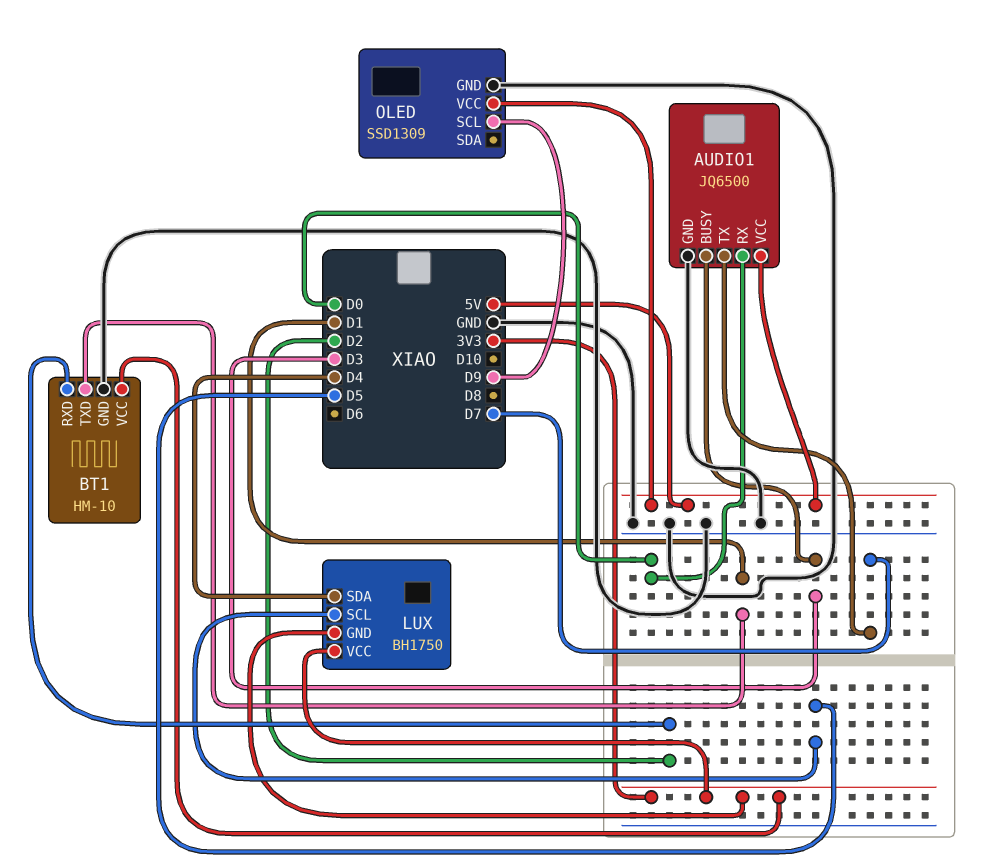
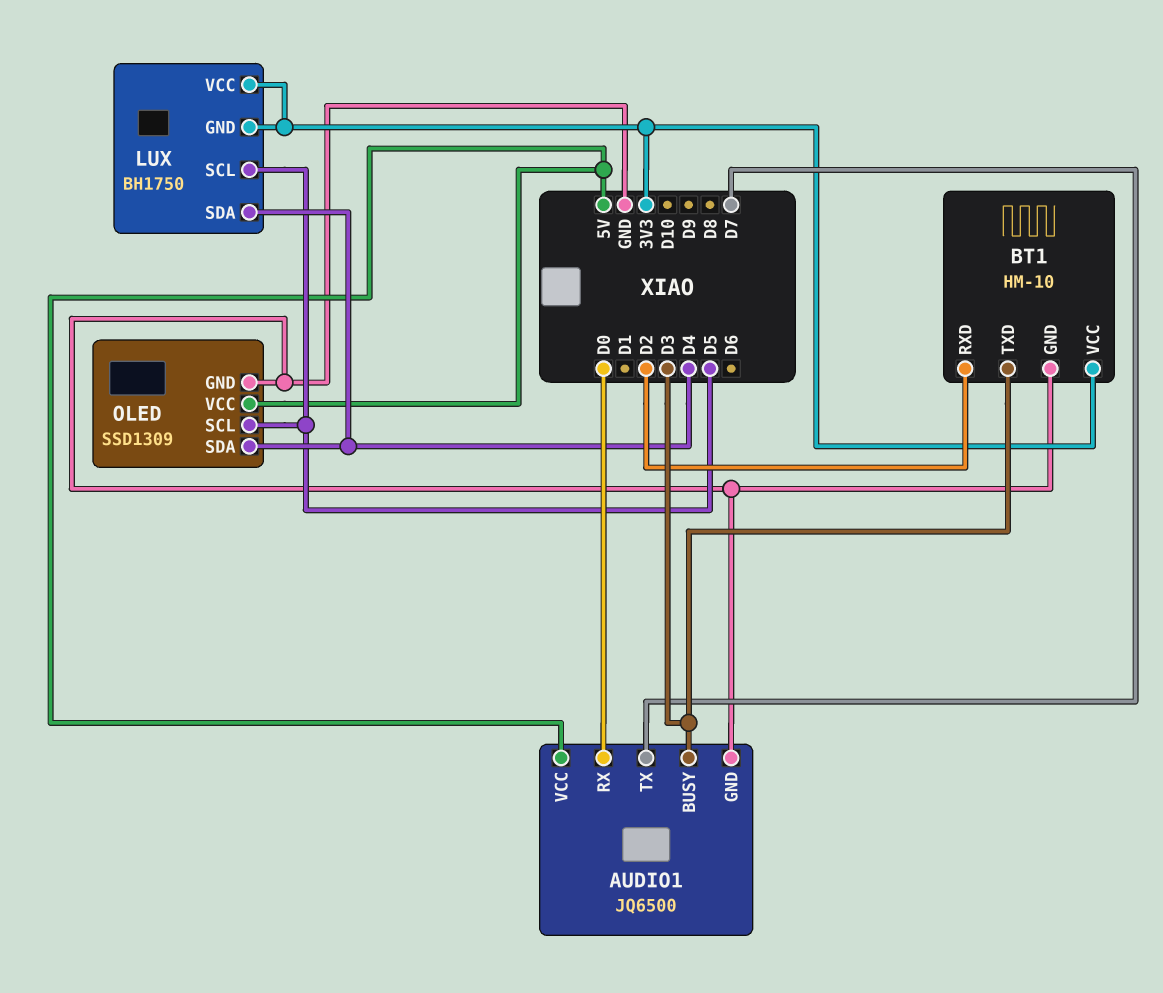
BT1 pin TXD: D1 -> D3
OLED pin SCL: D9 -> D5
OLED pin SDA: none -> D4

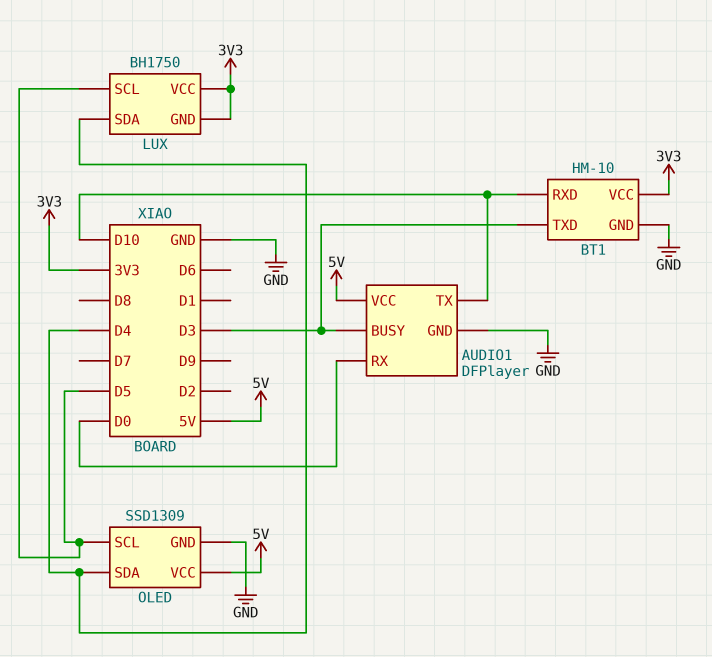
AUDIO1: JQ6500 -> DFPlayer
AUDIO1 pin TX: D7 -> D10
BT1 pin RXD: D2 -> D10

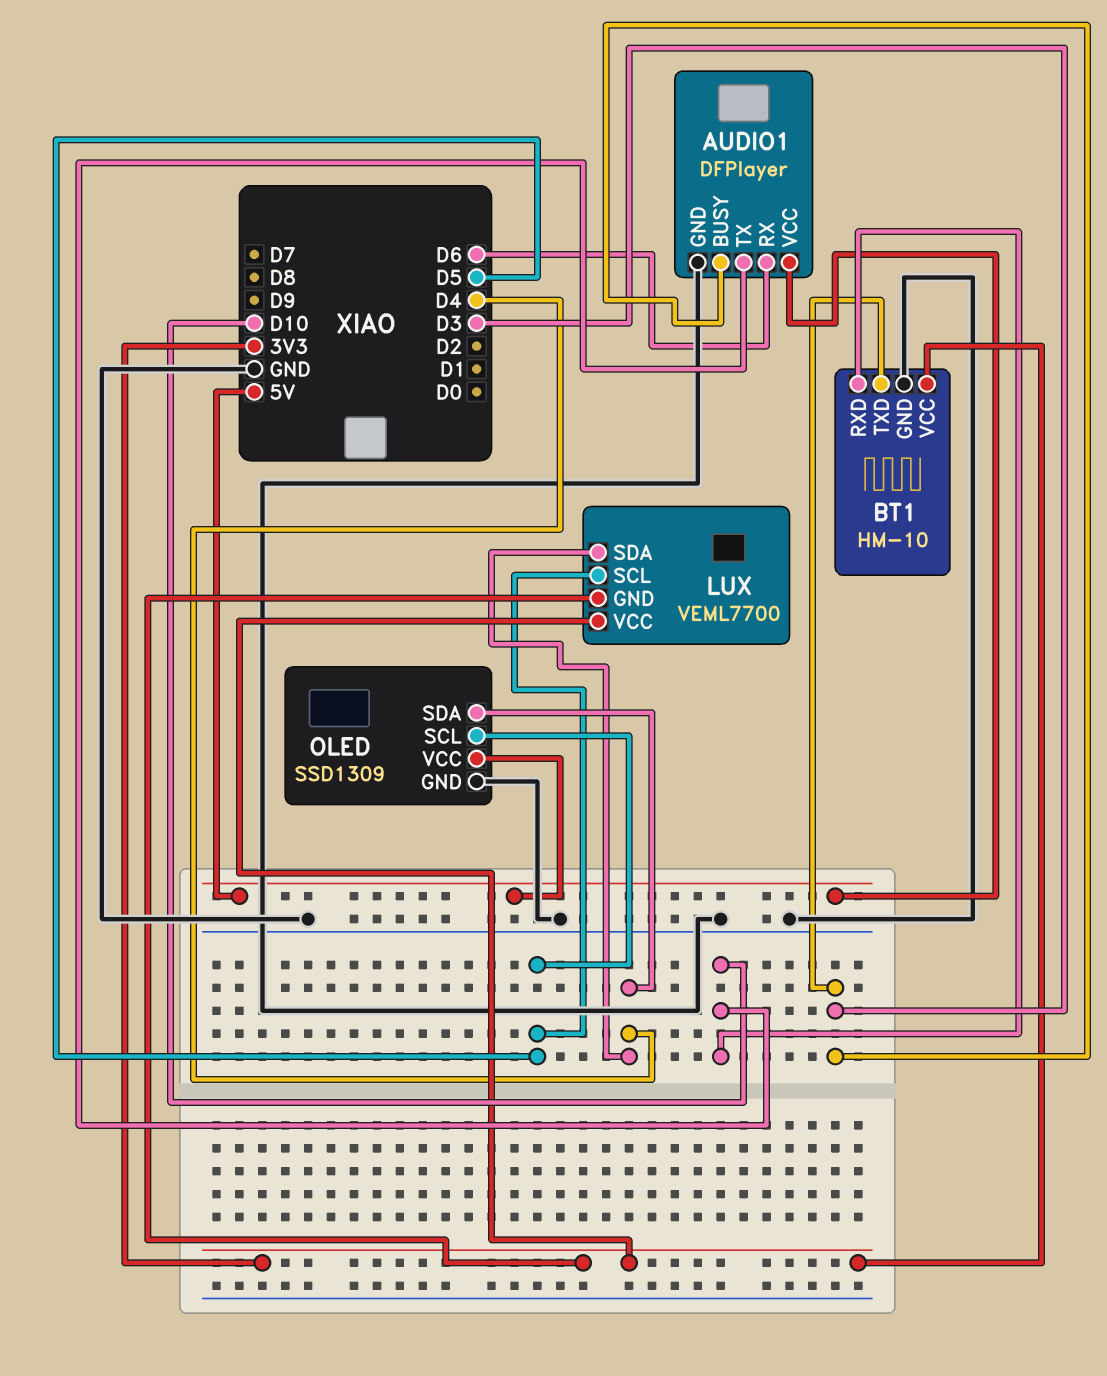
AUDIO1 pin RX: D0 -> D6
LUX: BH1750 -> VEML7700

